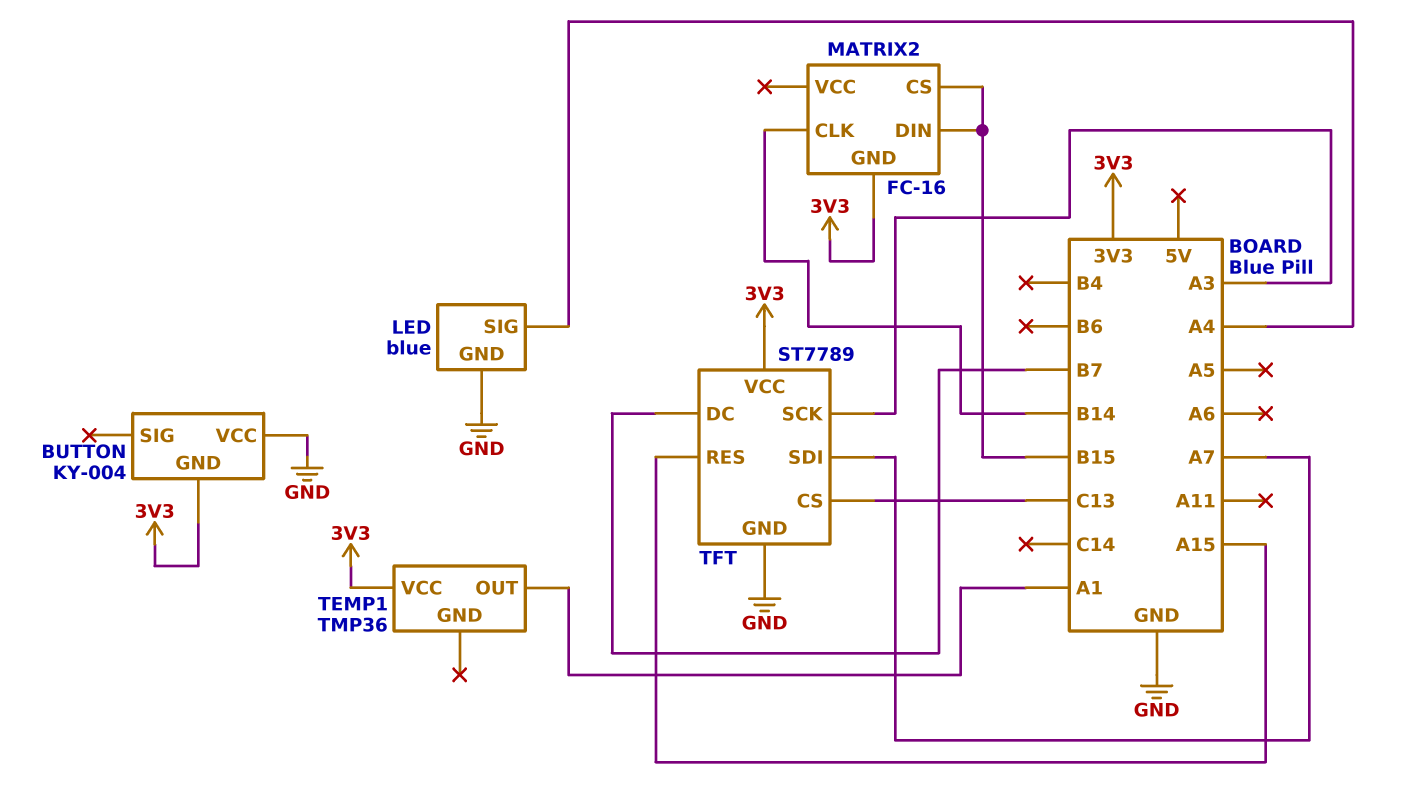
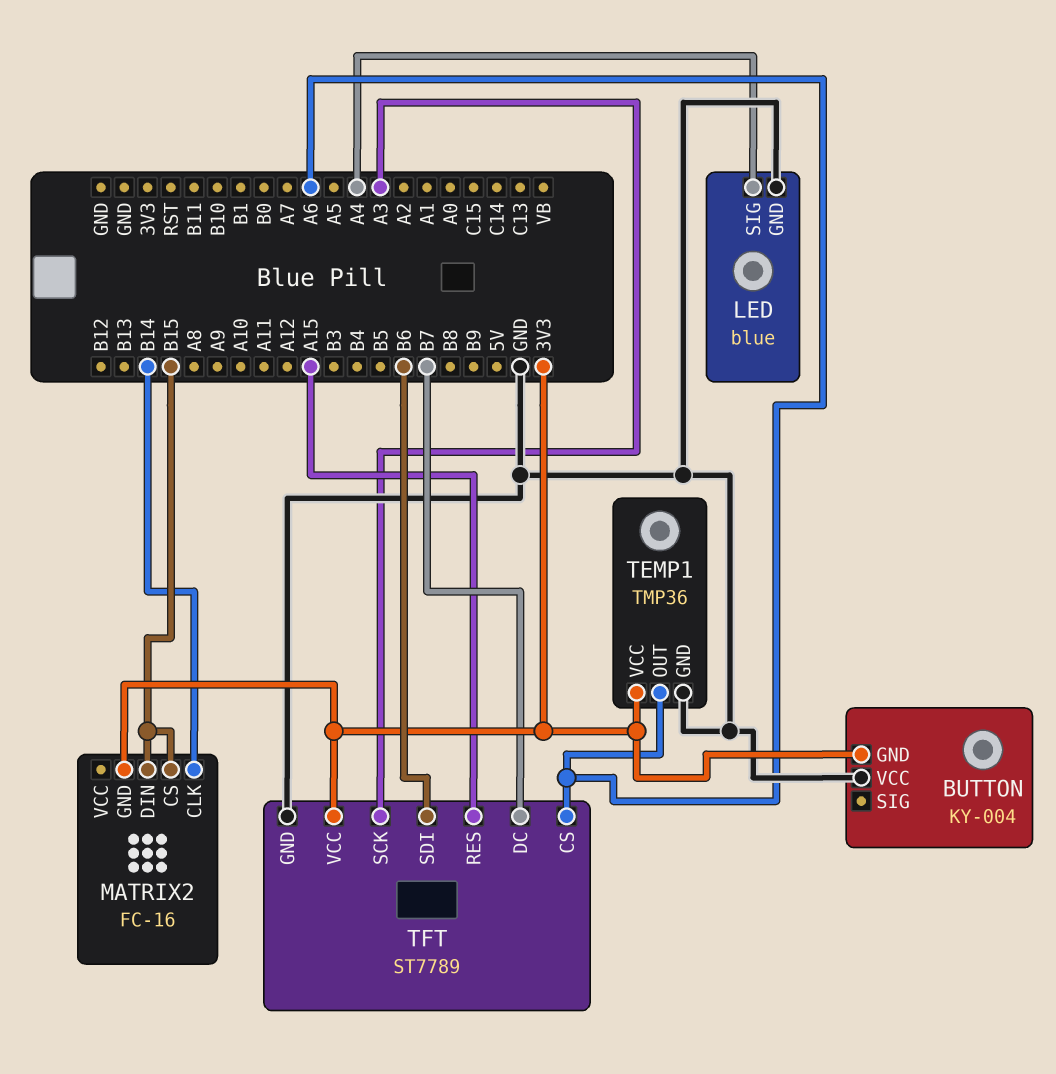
TEMP1 pin GND: none -> GND
TEMP1 pin OUT: A1 -> A6
TFT pin CS: C13 -> A6
TFT pin SDI: A7 -> B6

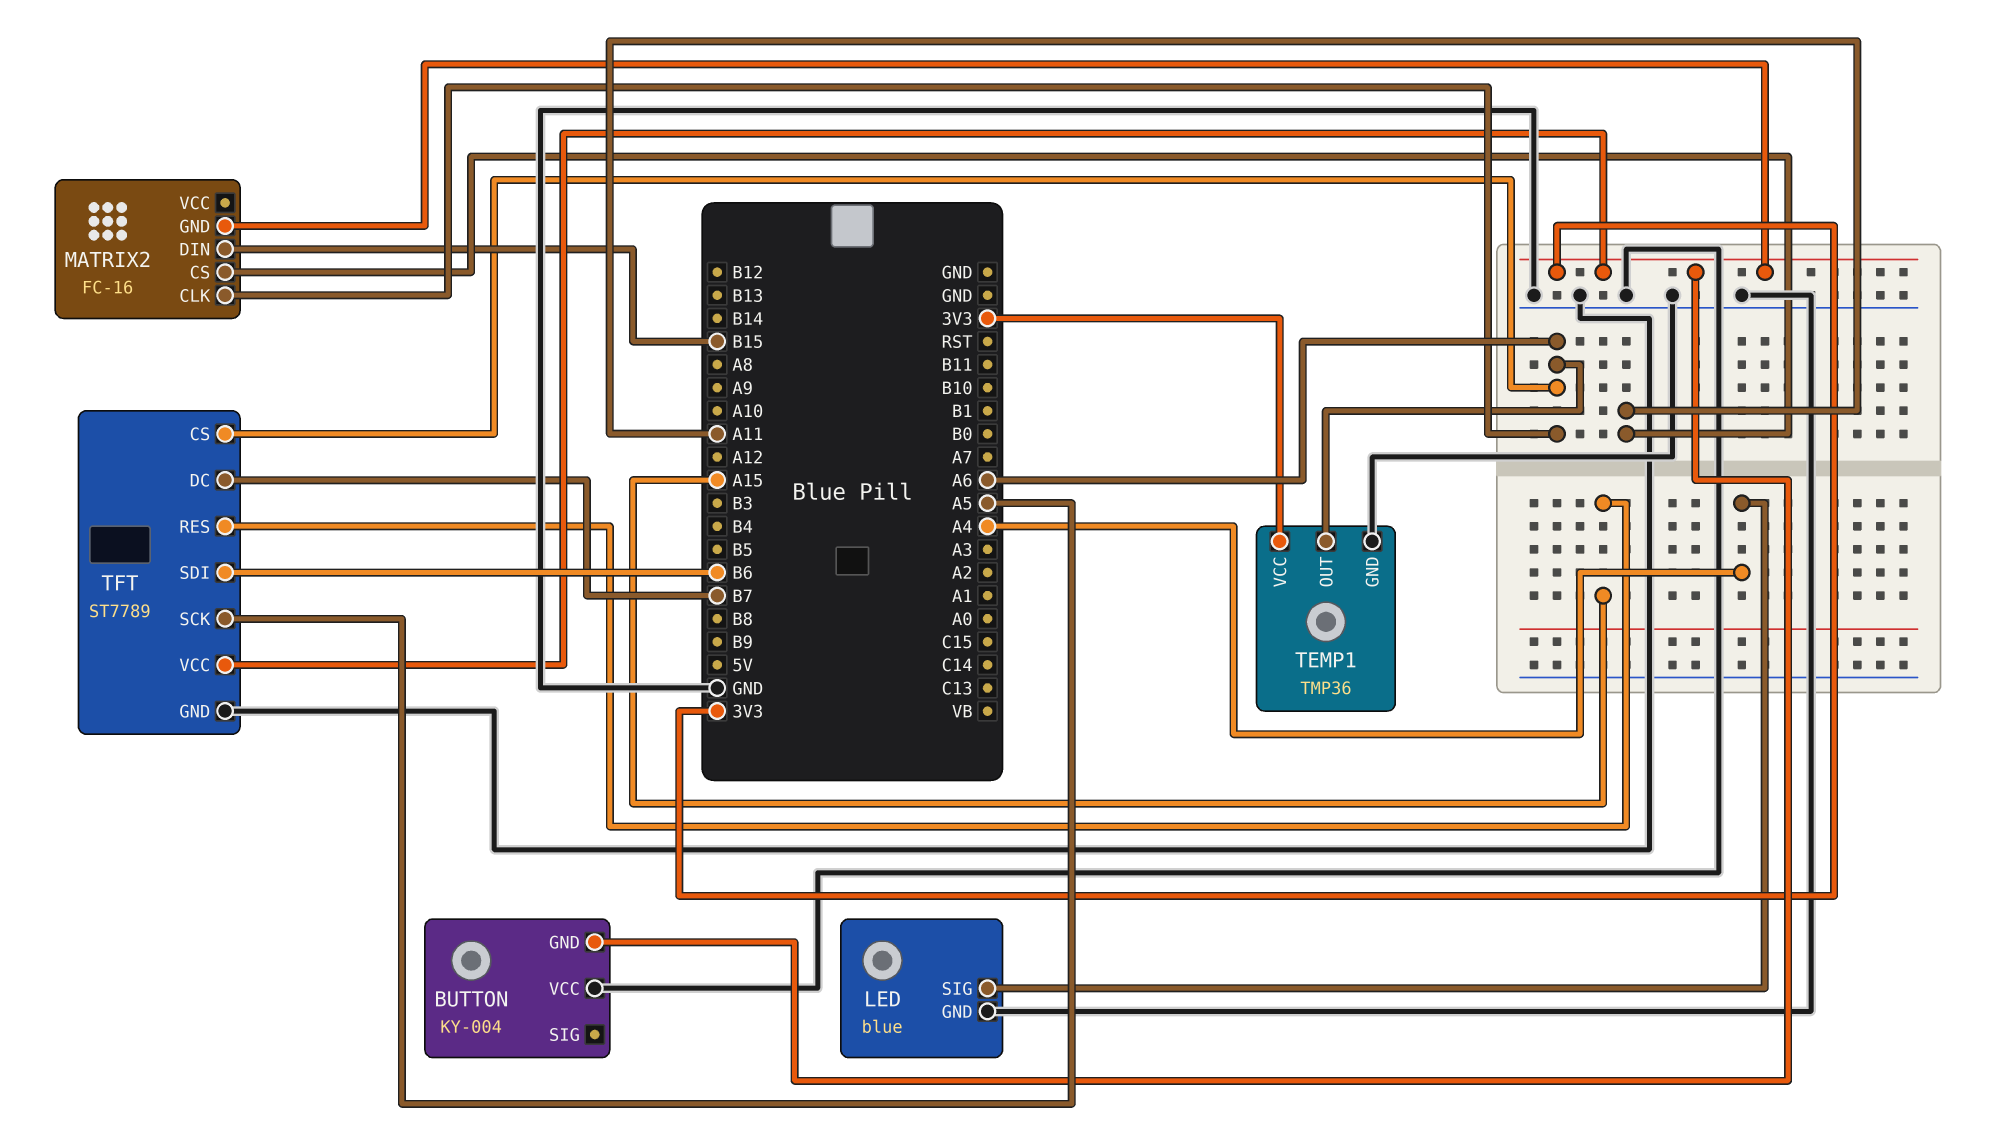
MATRIX2 pin CLK: B14 -> A6
MATRIX2 pin CS: B15 -> A11
TFT pin SCK: A3 -> A5

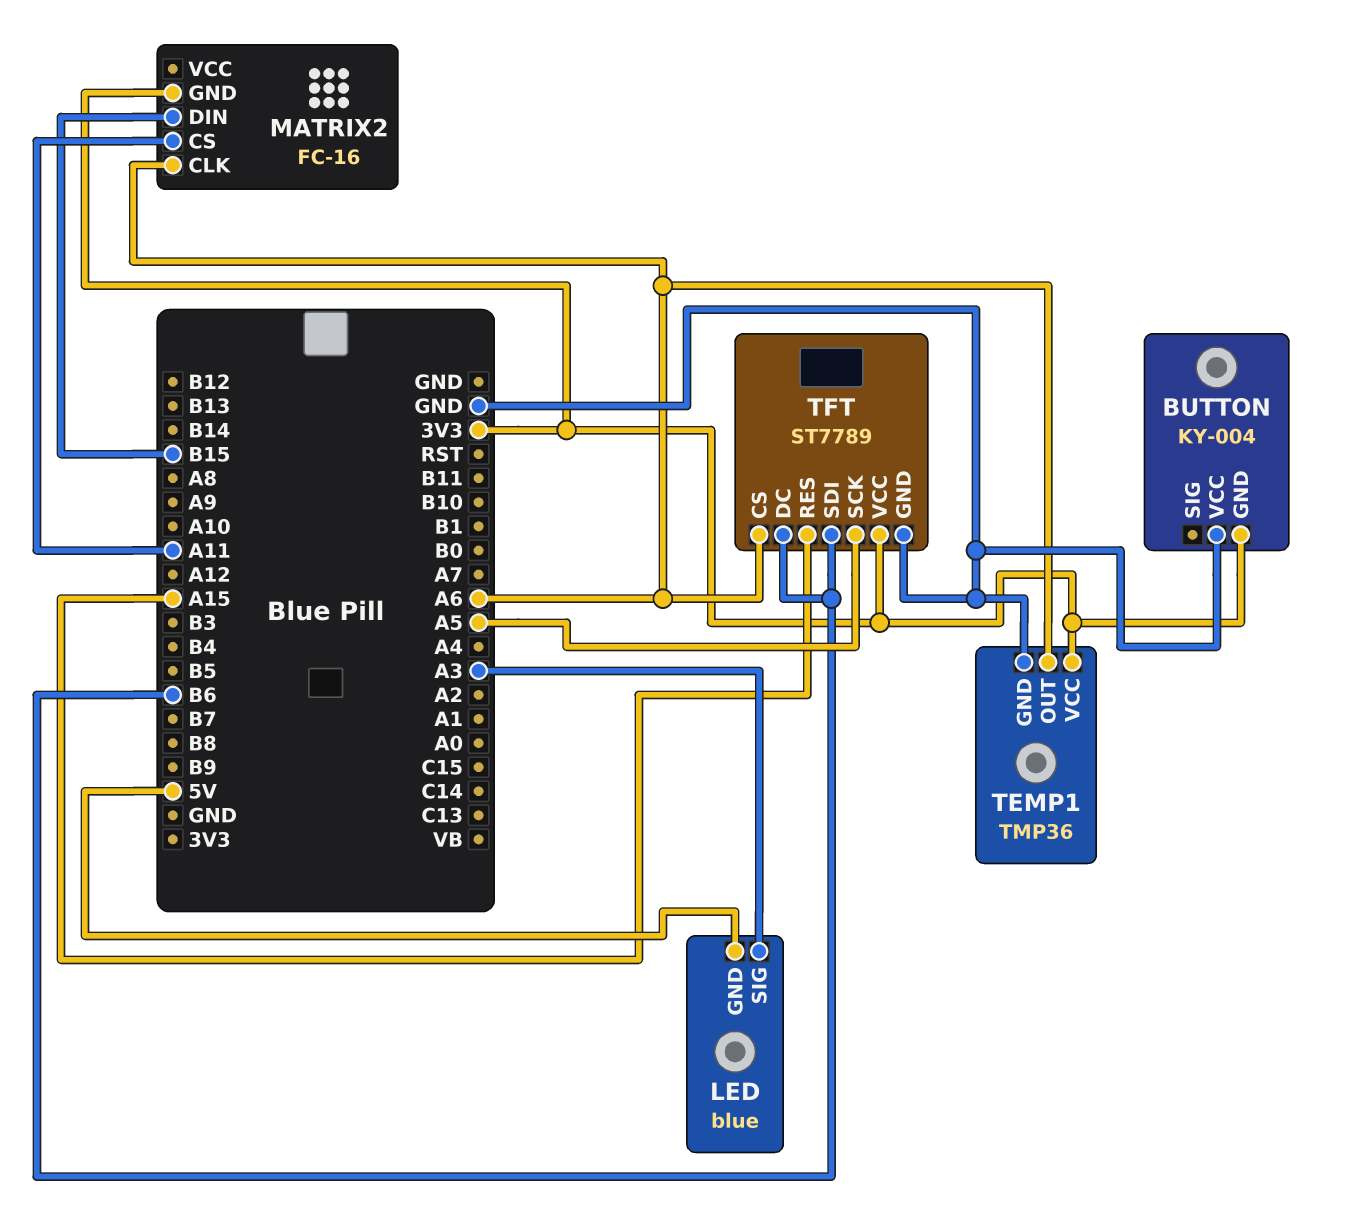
LED pin GND: GND -> 5V
LED pin SIG: A4 -> A3
TFT pin DC: B7 -> B6

